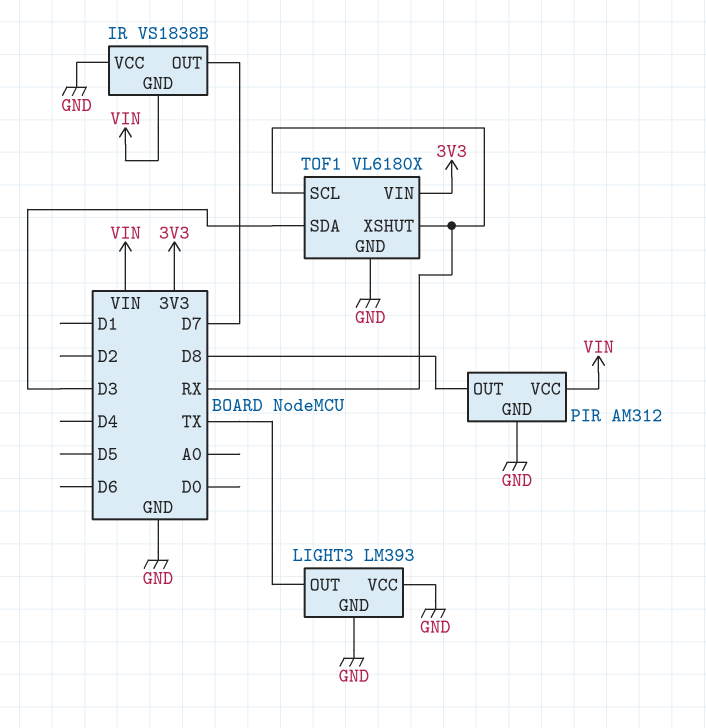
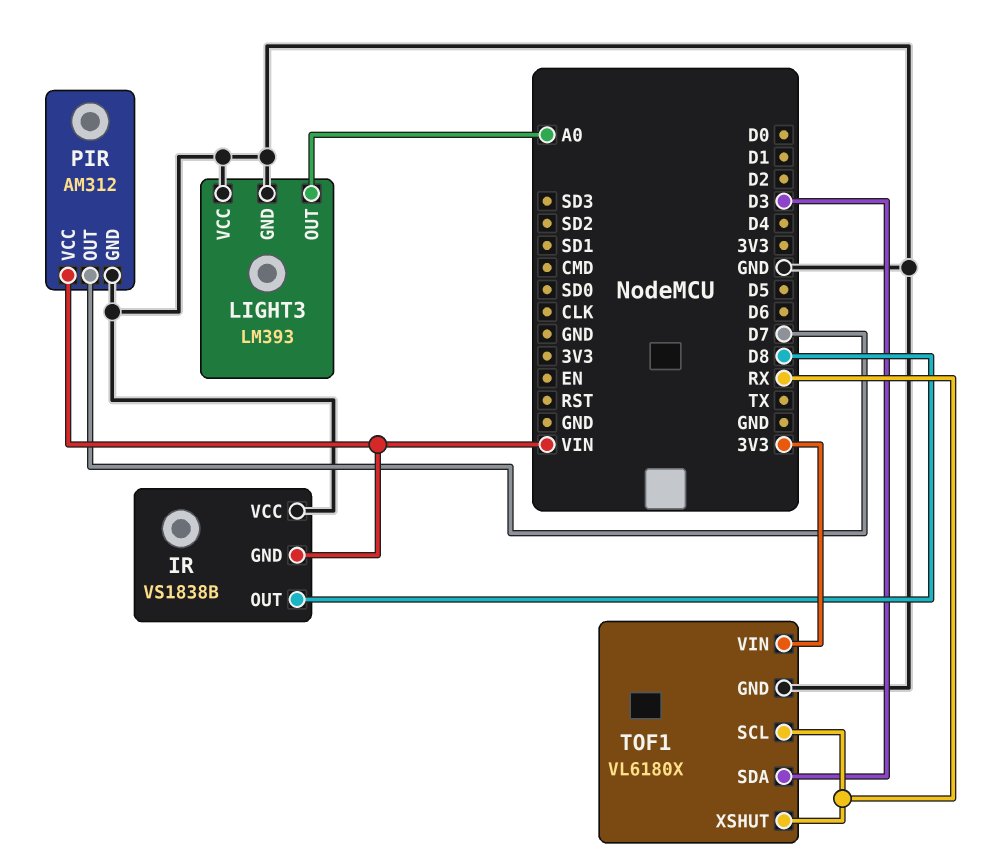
IR pin OUT: D7 -> D8
LIGHT3 pin OUT: TX -> A0
PIR pin OUT: D8 -> D7

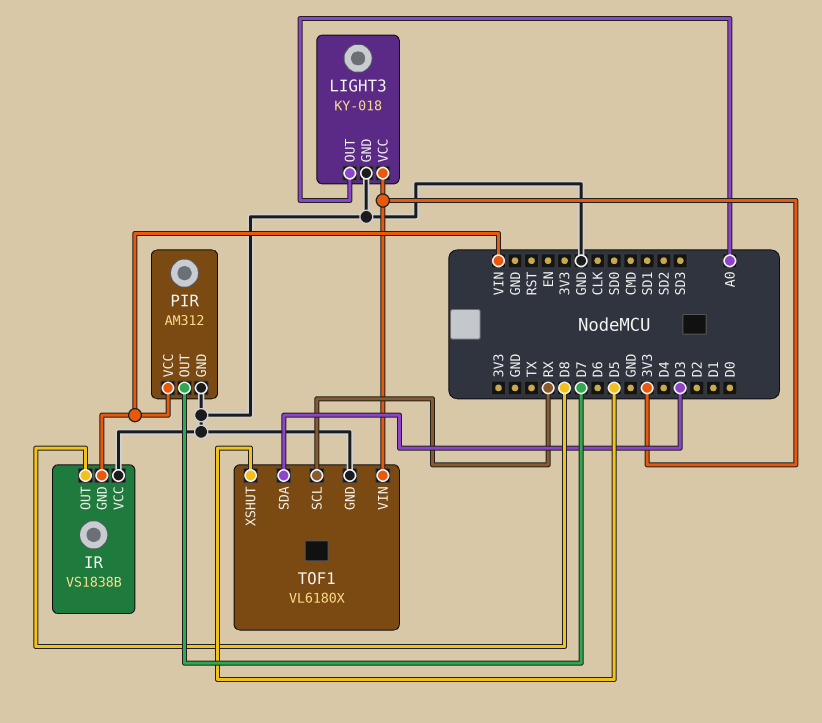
LIGHT3: LM393 -> KY-018
LIGHT3 pin VCC: GND -> 3V3
TOF1 pin XSHUT: RX -> D5

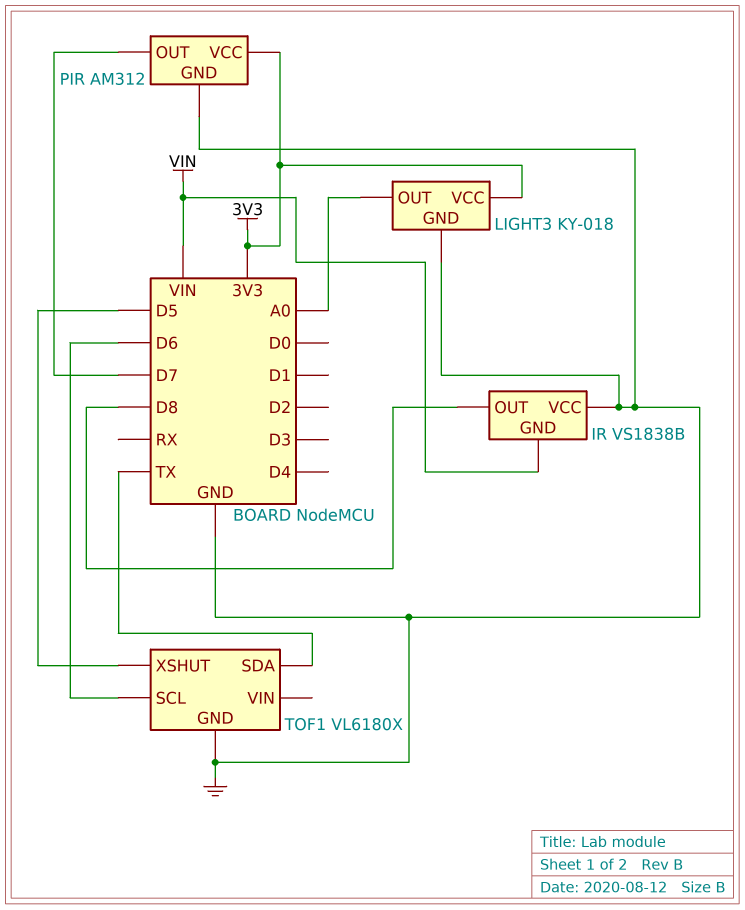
PIR pin VCC: VIN -> 3V3
TOF1 pin SCL: RX -> D6
TOF1 pin SDA: D3 -> TX
TOF1 pin VIN: 3V3 -> none

